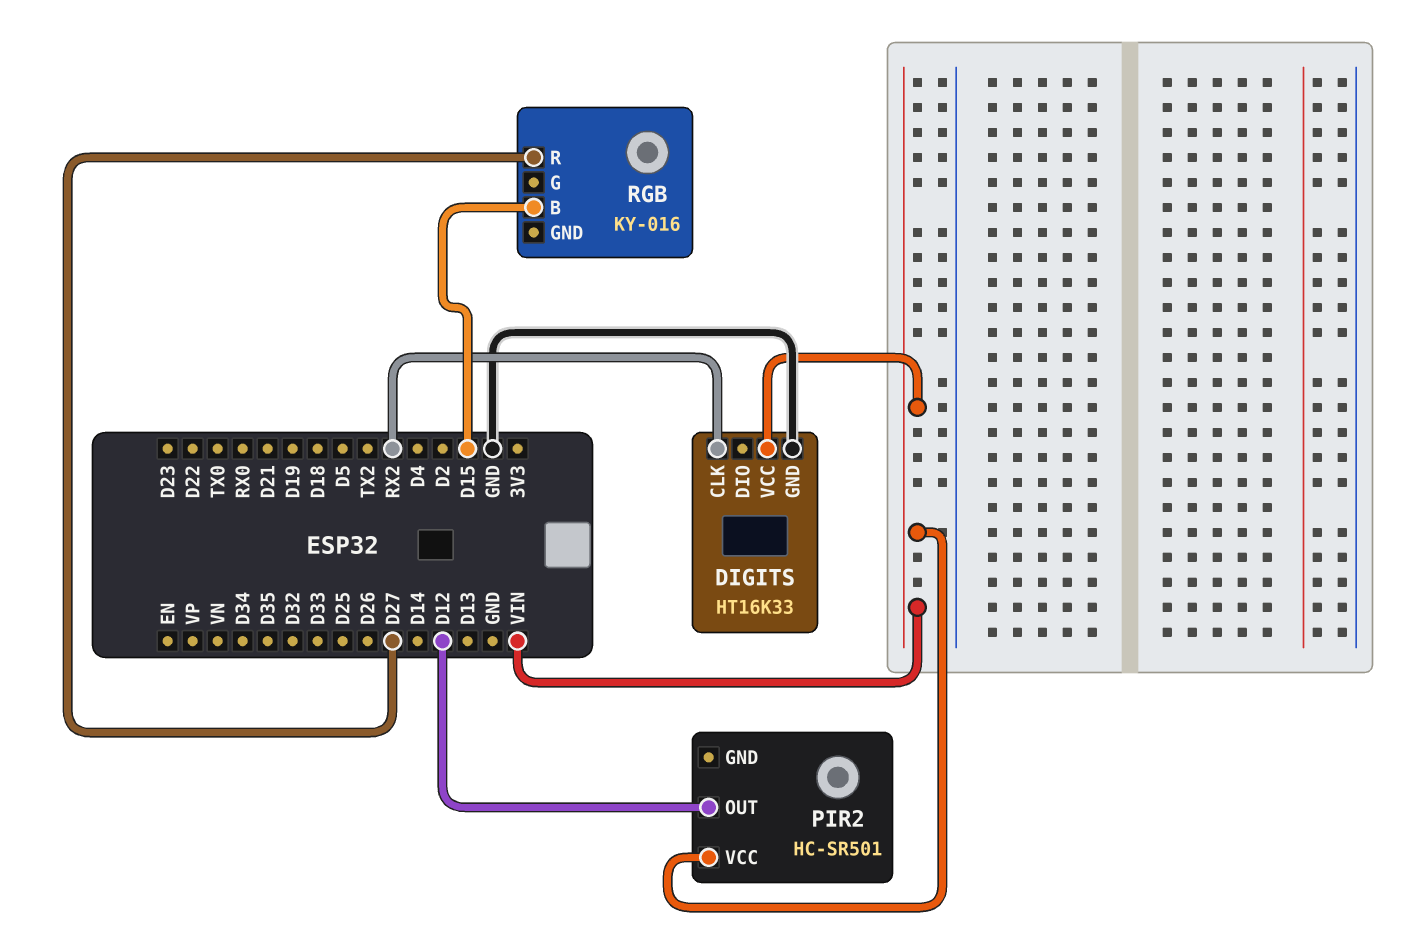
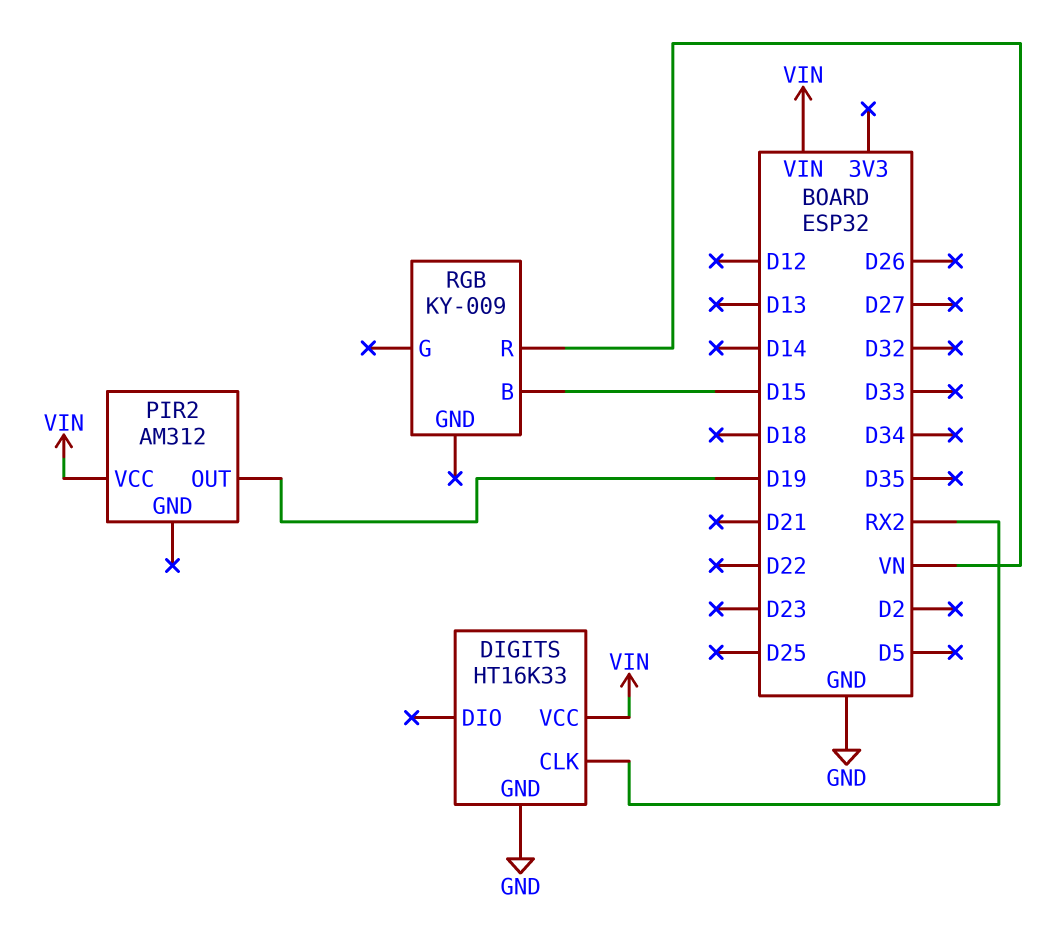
PIR2: HC-SR501 -> AM312
PIR2 pin OUT: D12 -> D19
RGB: KY-016 -> KY-009
RGB pin R: D27 -> VN

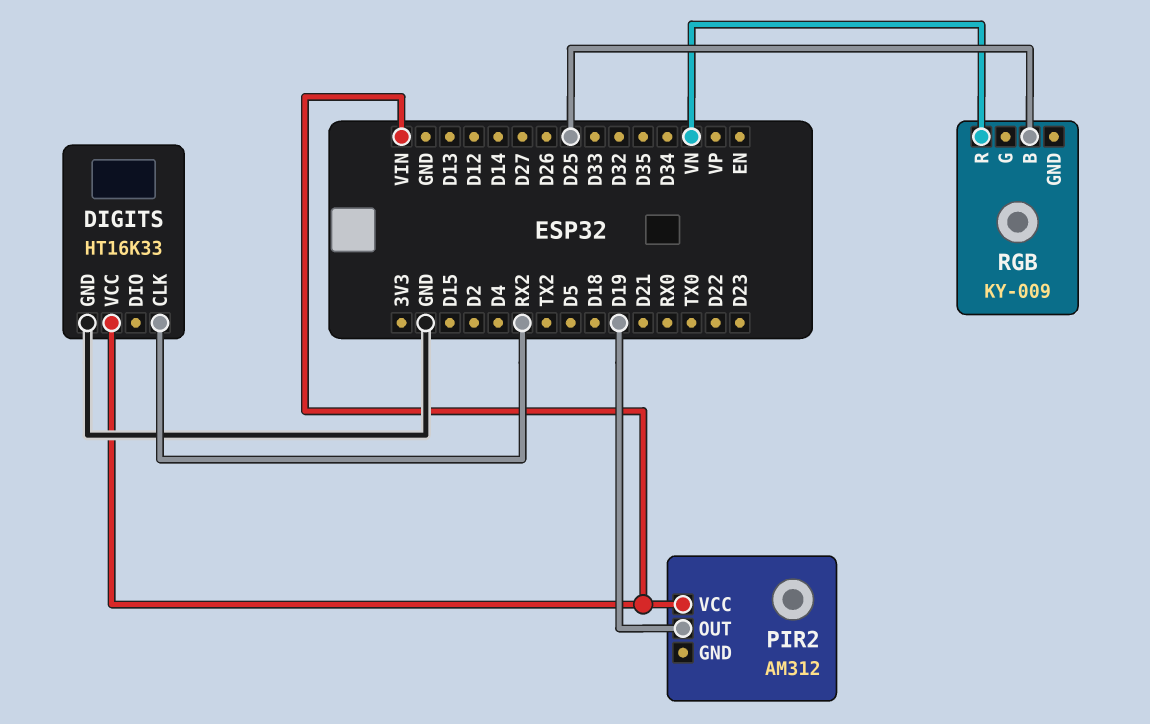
RGB pin B: D15 -> D25

